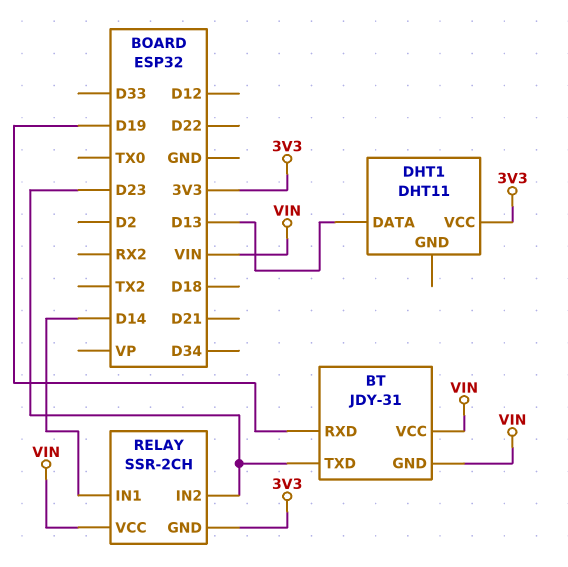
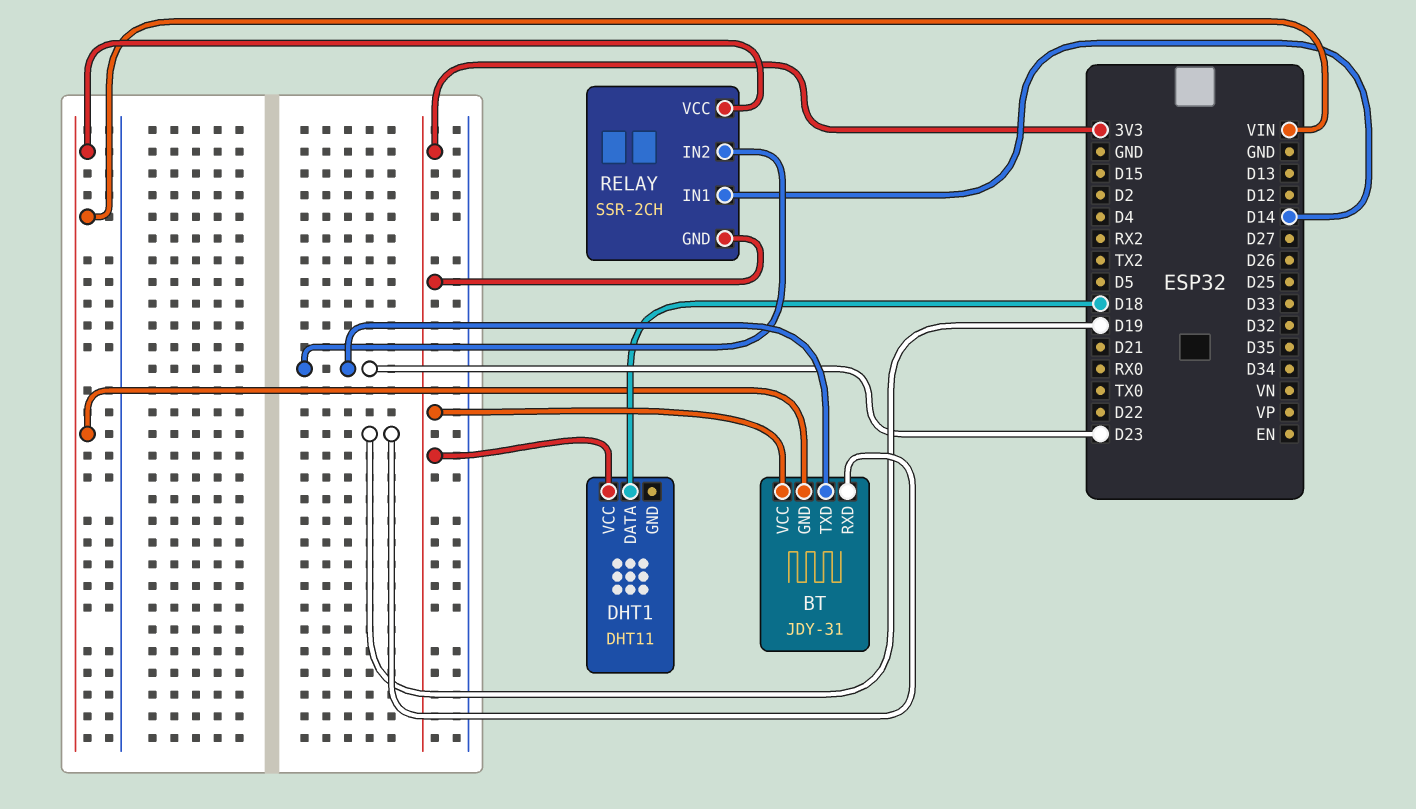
BT pin VCC: VIN -> 3V3
DHT1 pin DATA: D13 -> D18

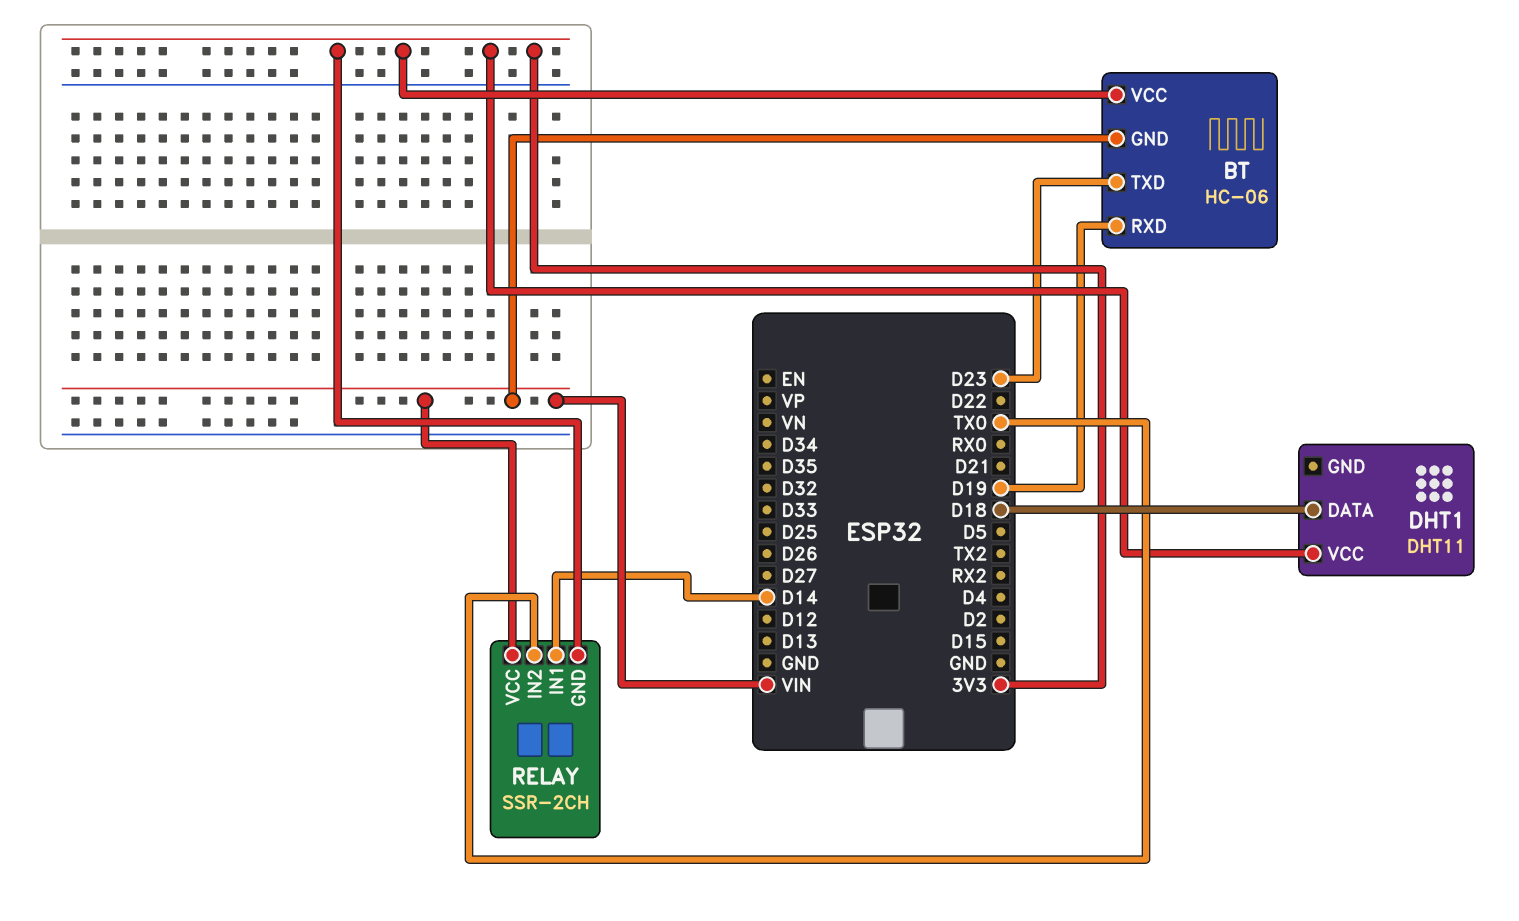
BT: JDY-31 -> HC-06
RELAY pin IN2: D23 -> TX0

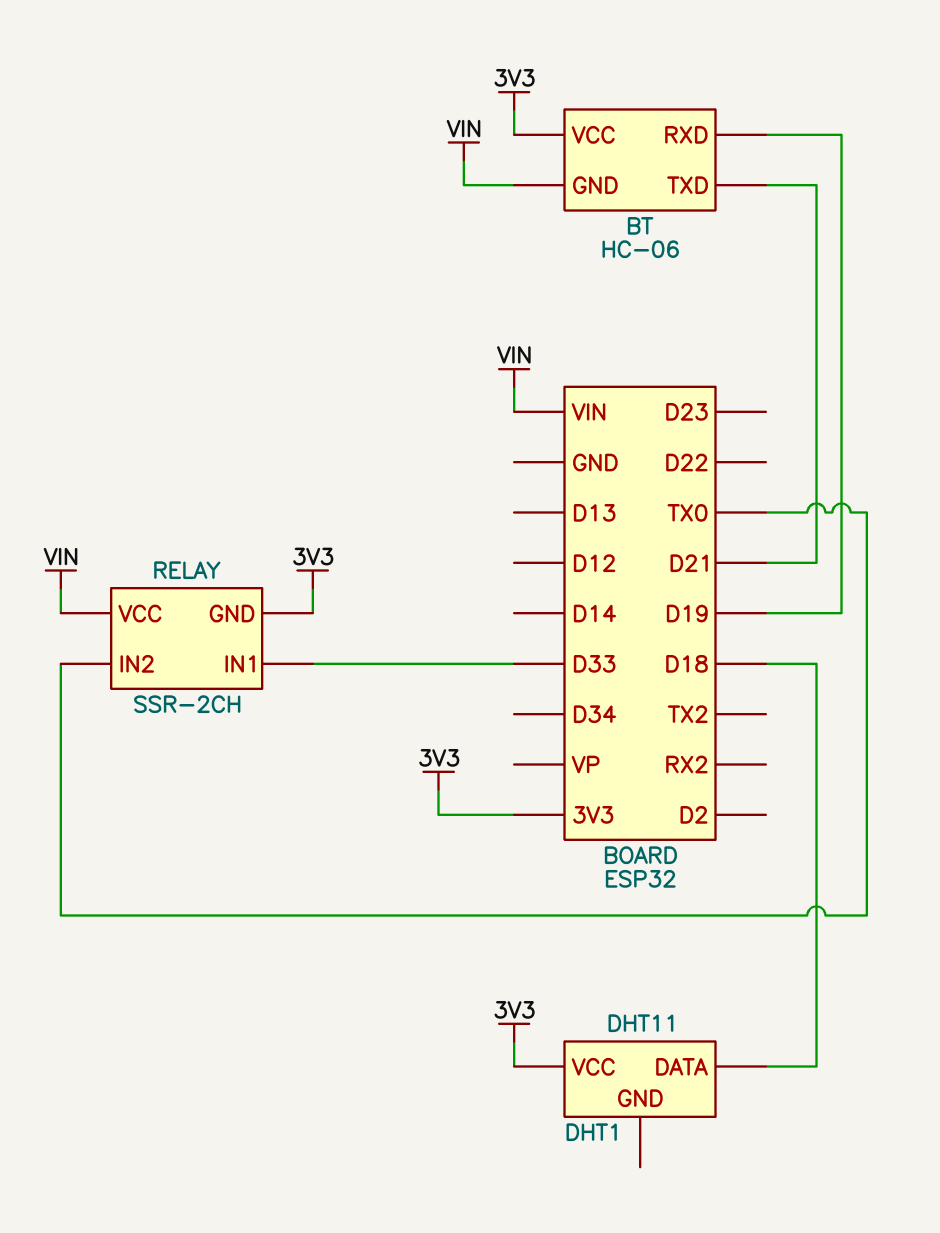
BT pin TXD: D23 -> D21
RELAY pin IN1: D14 -> D33

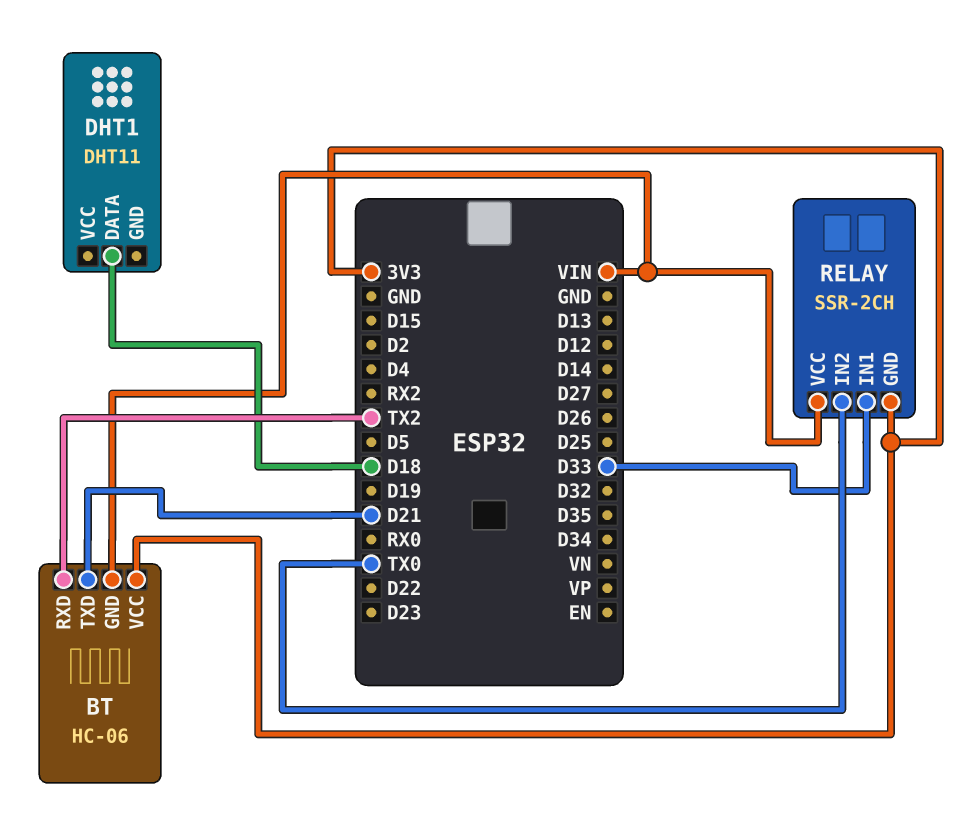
BT pin RXD: D19 -> TX2
DHT1 pin VCC: 3V3 -> none

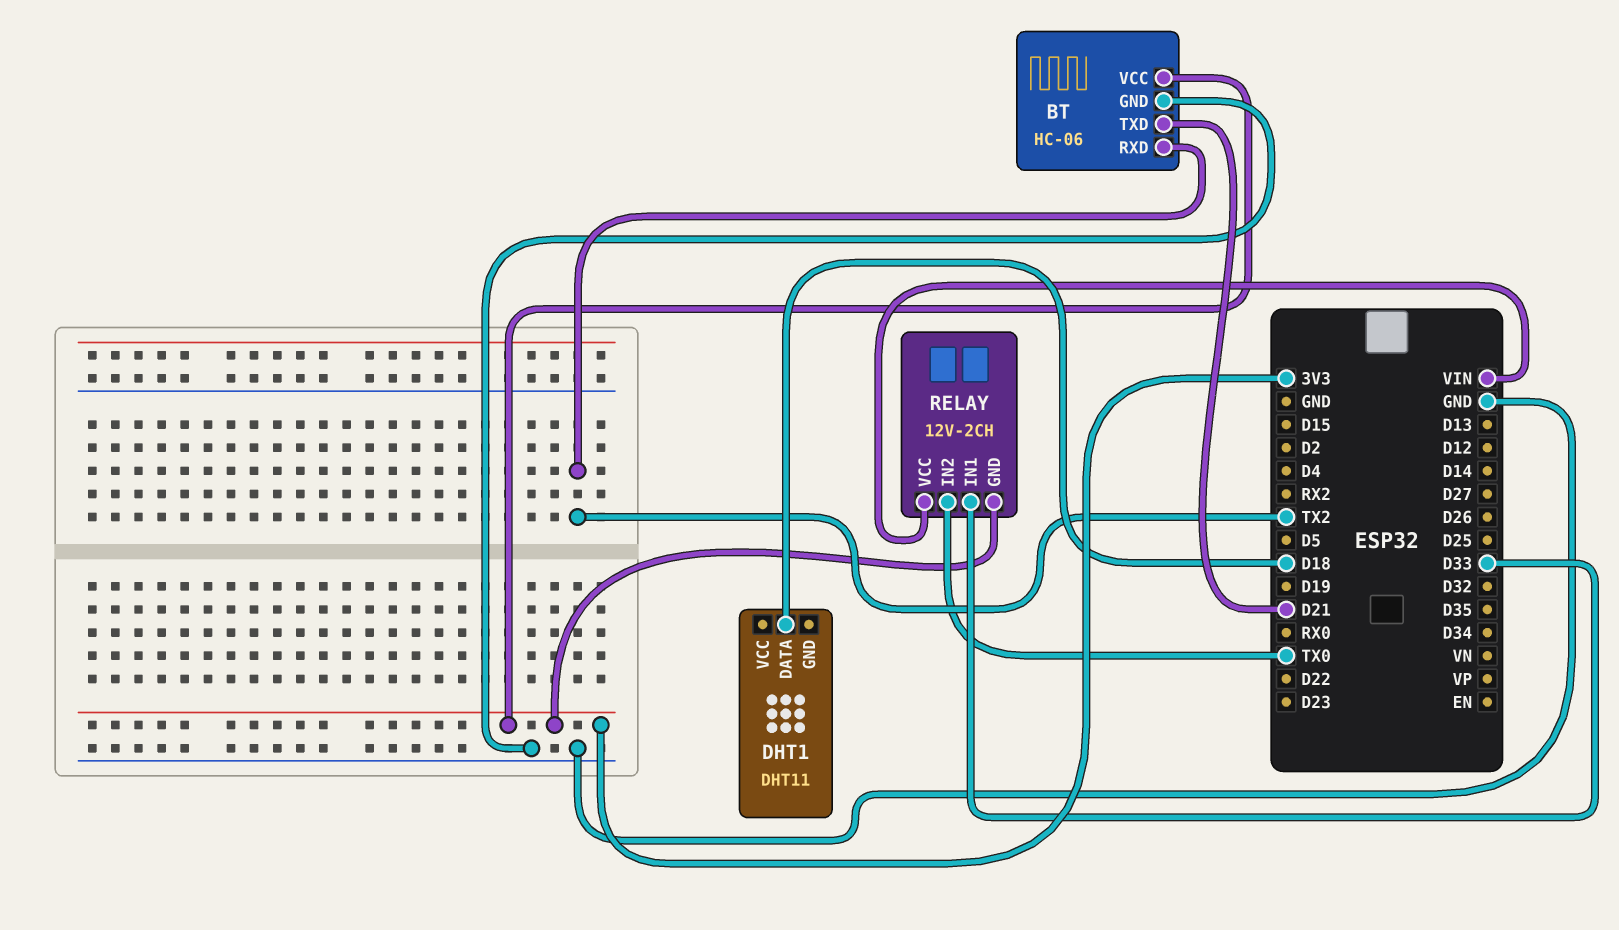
BT pin GND: VIN -> GND
RELAY: SSR-2CH -> 12V-2CH

